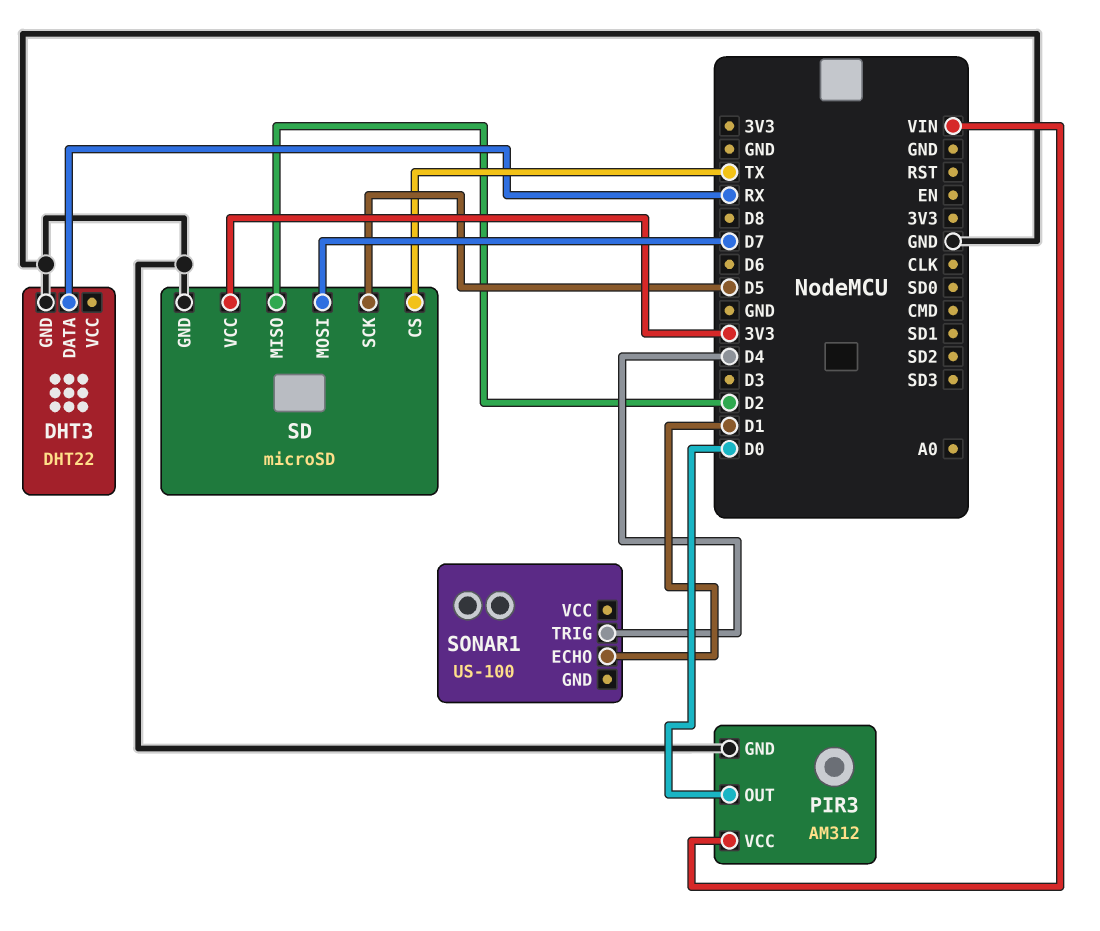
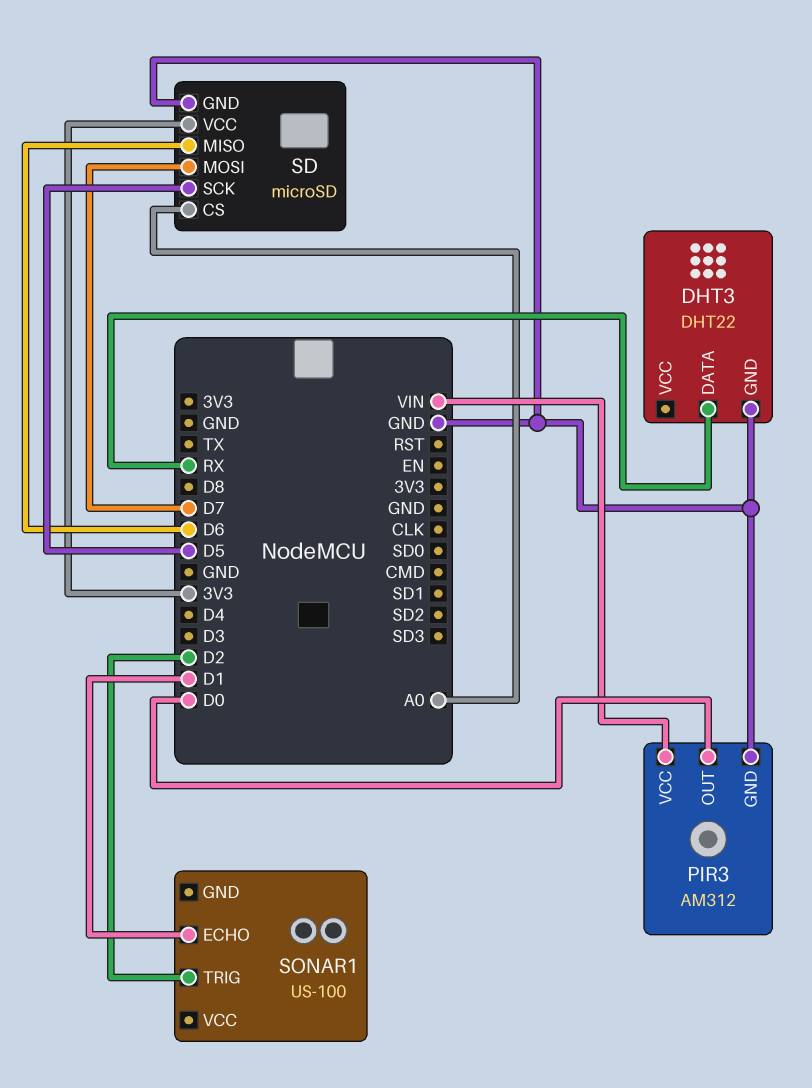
SD pin CS: TX -> A0
SD pin MISO: D2 -> D6
SONAR1 pin TRIG: D4 -> D2

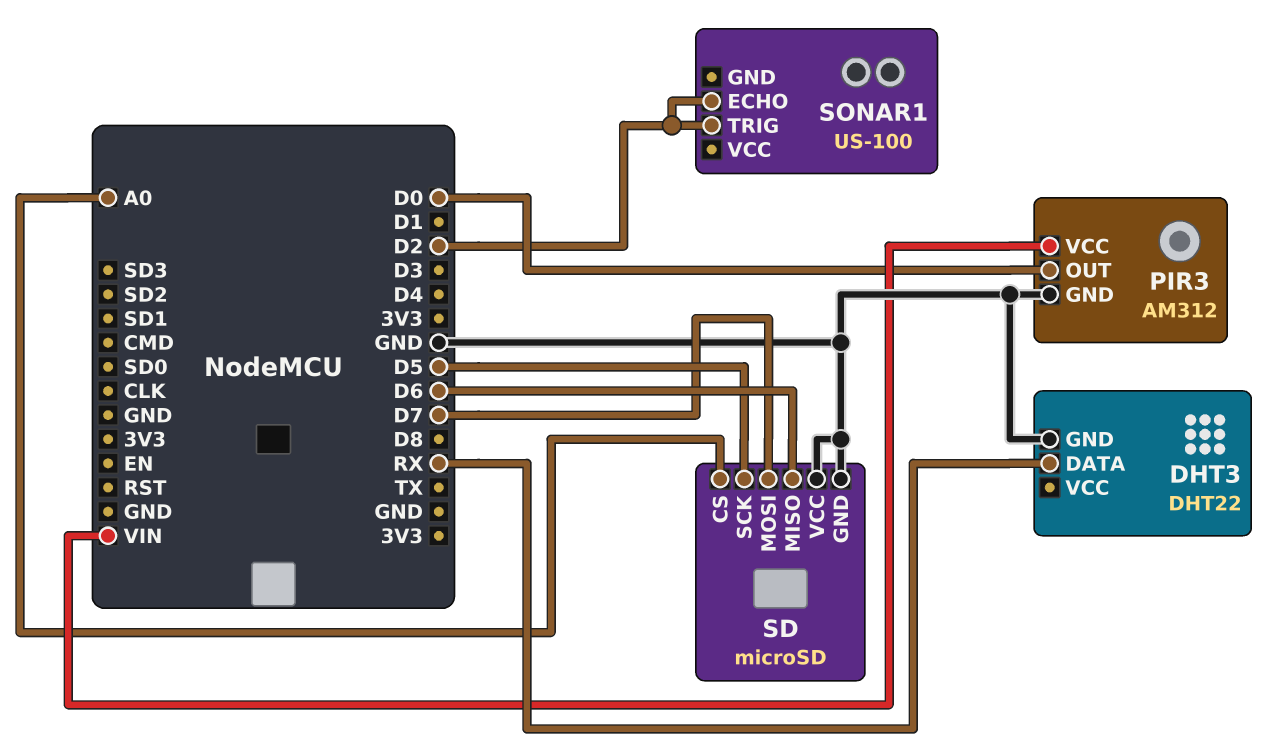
SD pin VCC: 3V3 -> GND
SONAR1 pin ECHO: D1 -> D2

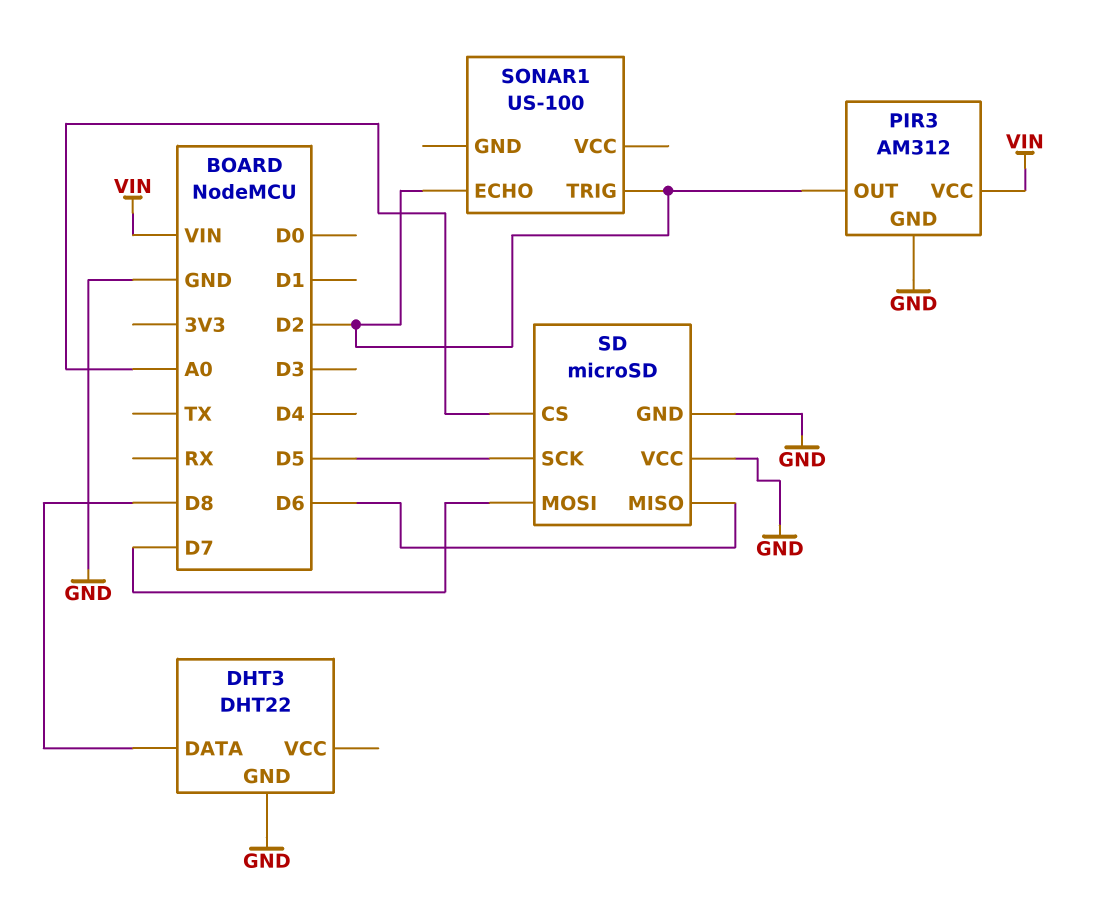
DHT3 pin DATA: RX -> D8
PIR3 pin OUT: D0 -> D2

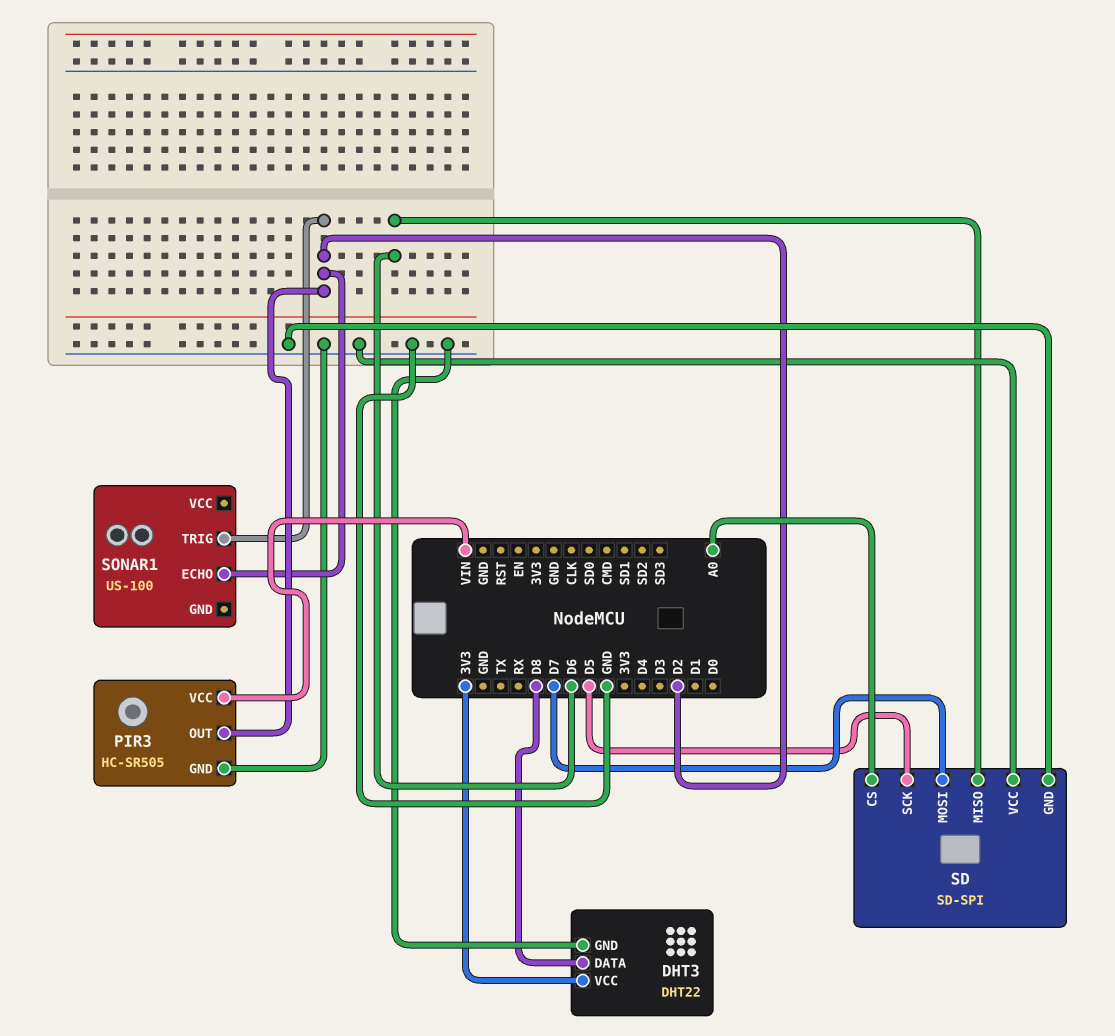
DHT3 pin VCC: none -> 3V3
PIR3: AM312 -> HC-SR505
SD: microSD -> SD-SPI

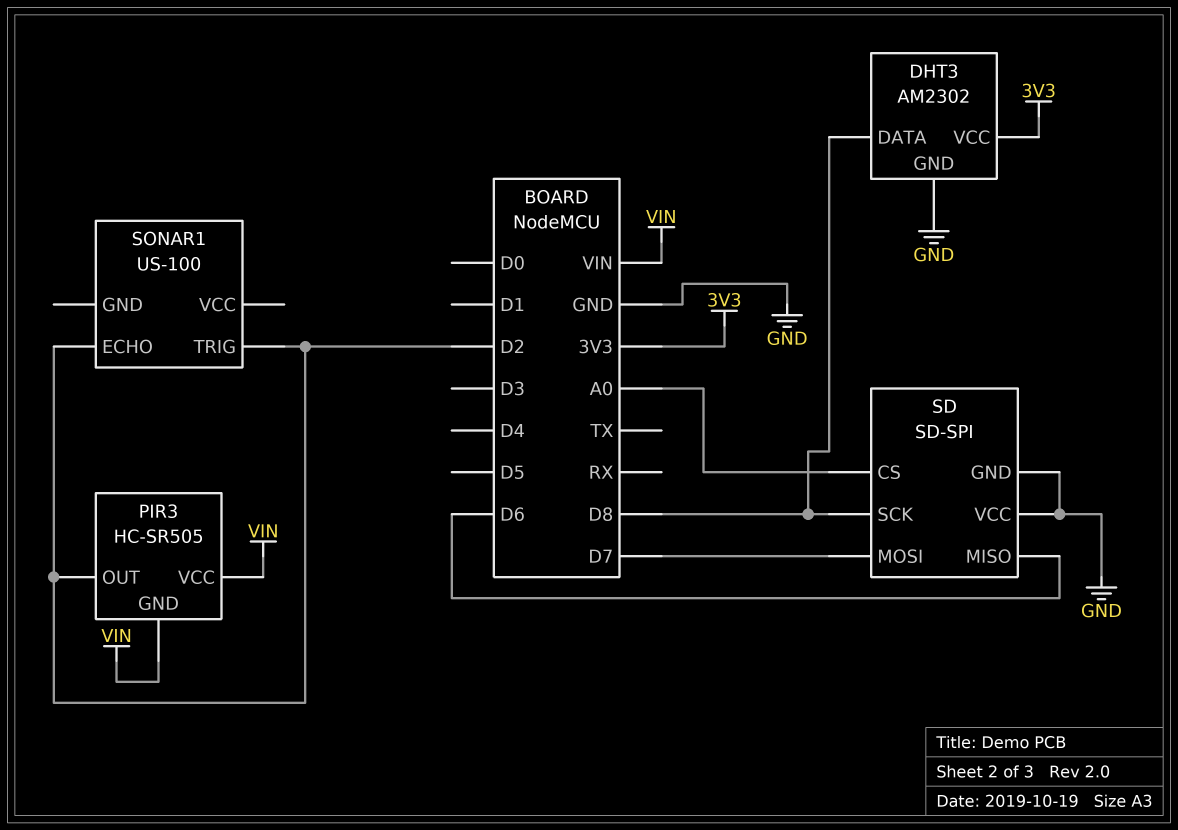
DHT3: DHT22 -> AM2302
PIR3 pin GND: GND -> VIN
SD pin SCK: D5 -> D8

